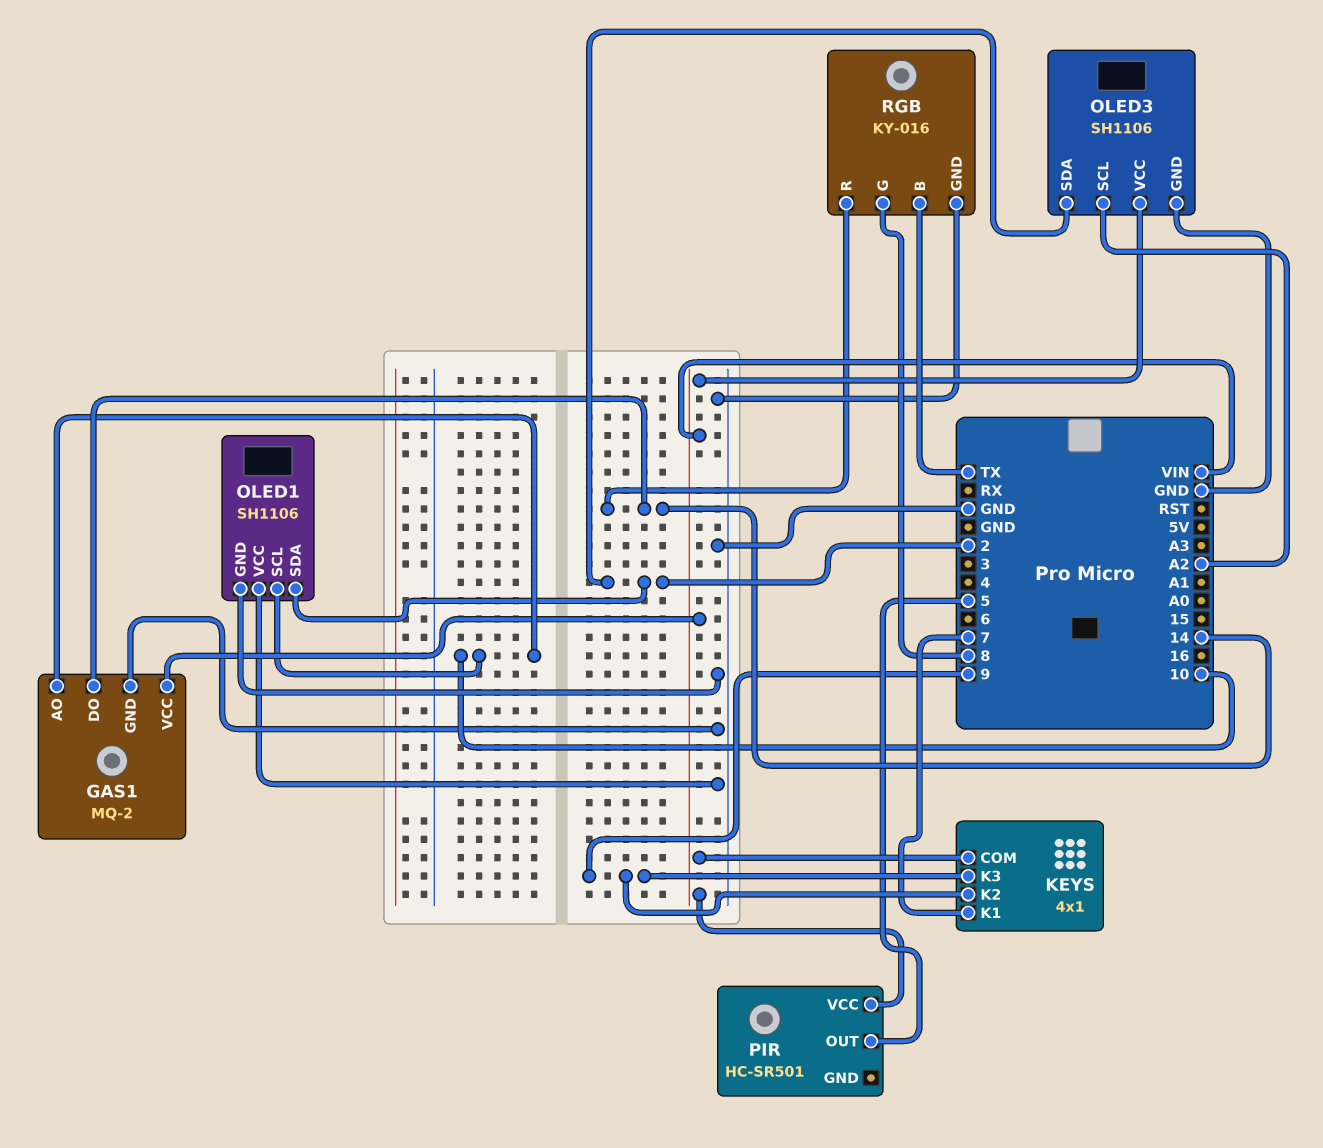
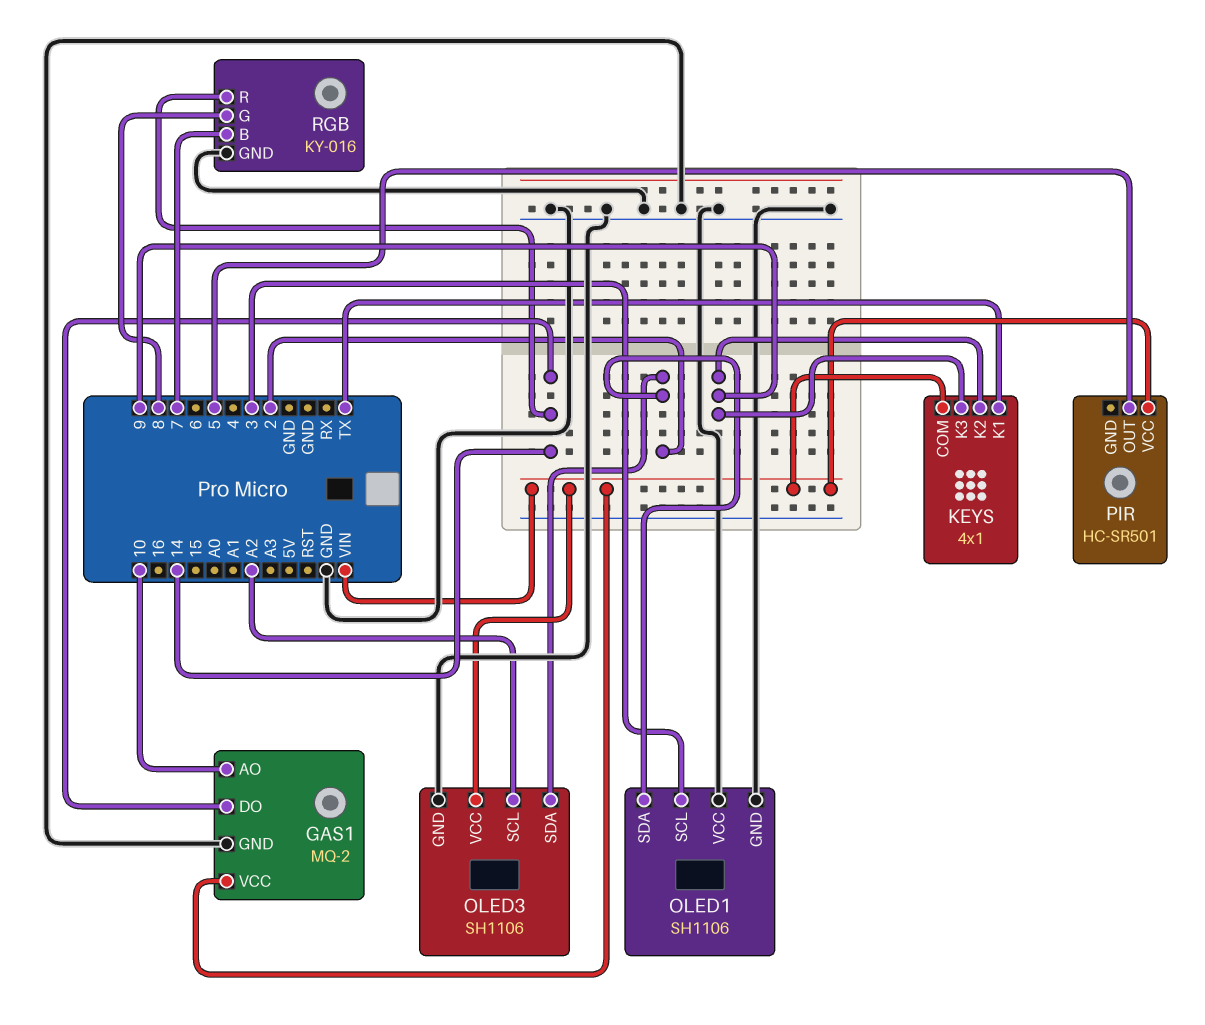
KEYS pin K1: 7 -> TX
OLED1 pin SCL: 10 -> 3
RGB pin B: TX -> 7

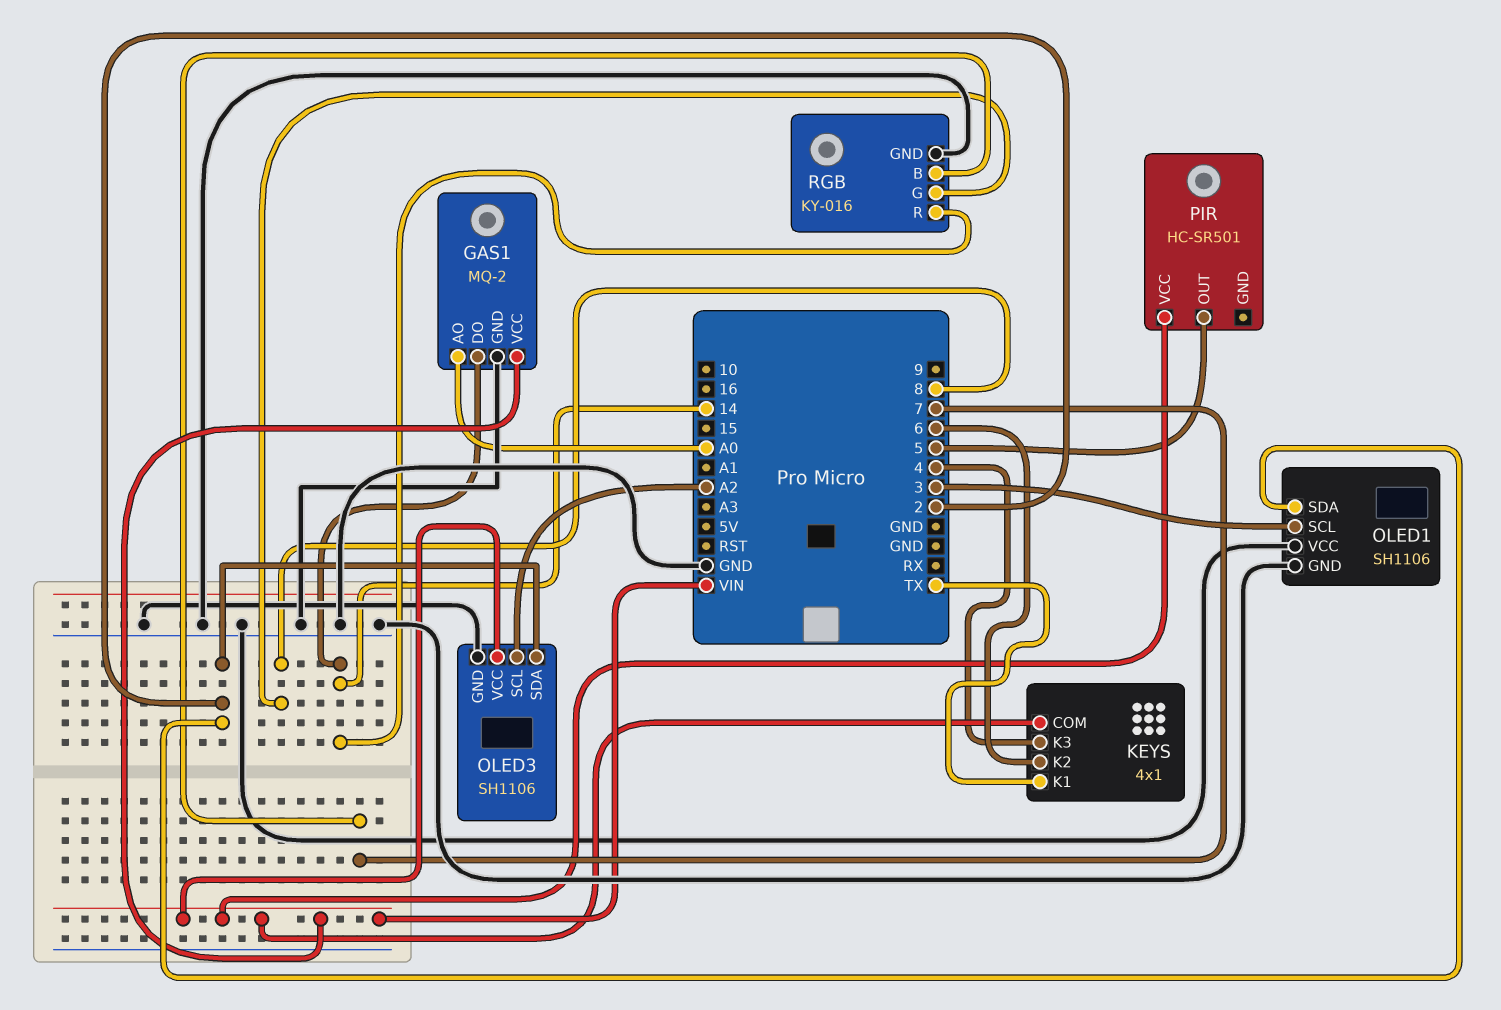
GAS1 pin AO: 10 -> A0
KEYS pin K2: 9 -> 6
KEYS pin K3: 9 -> 4

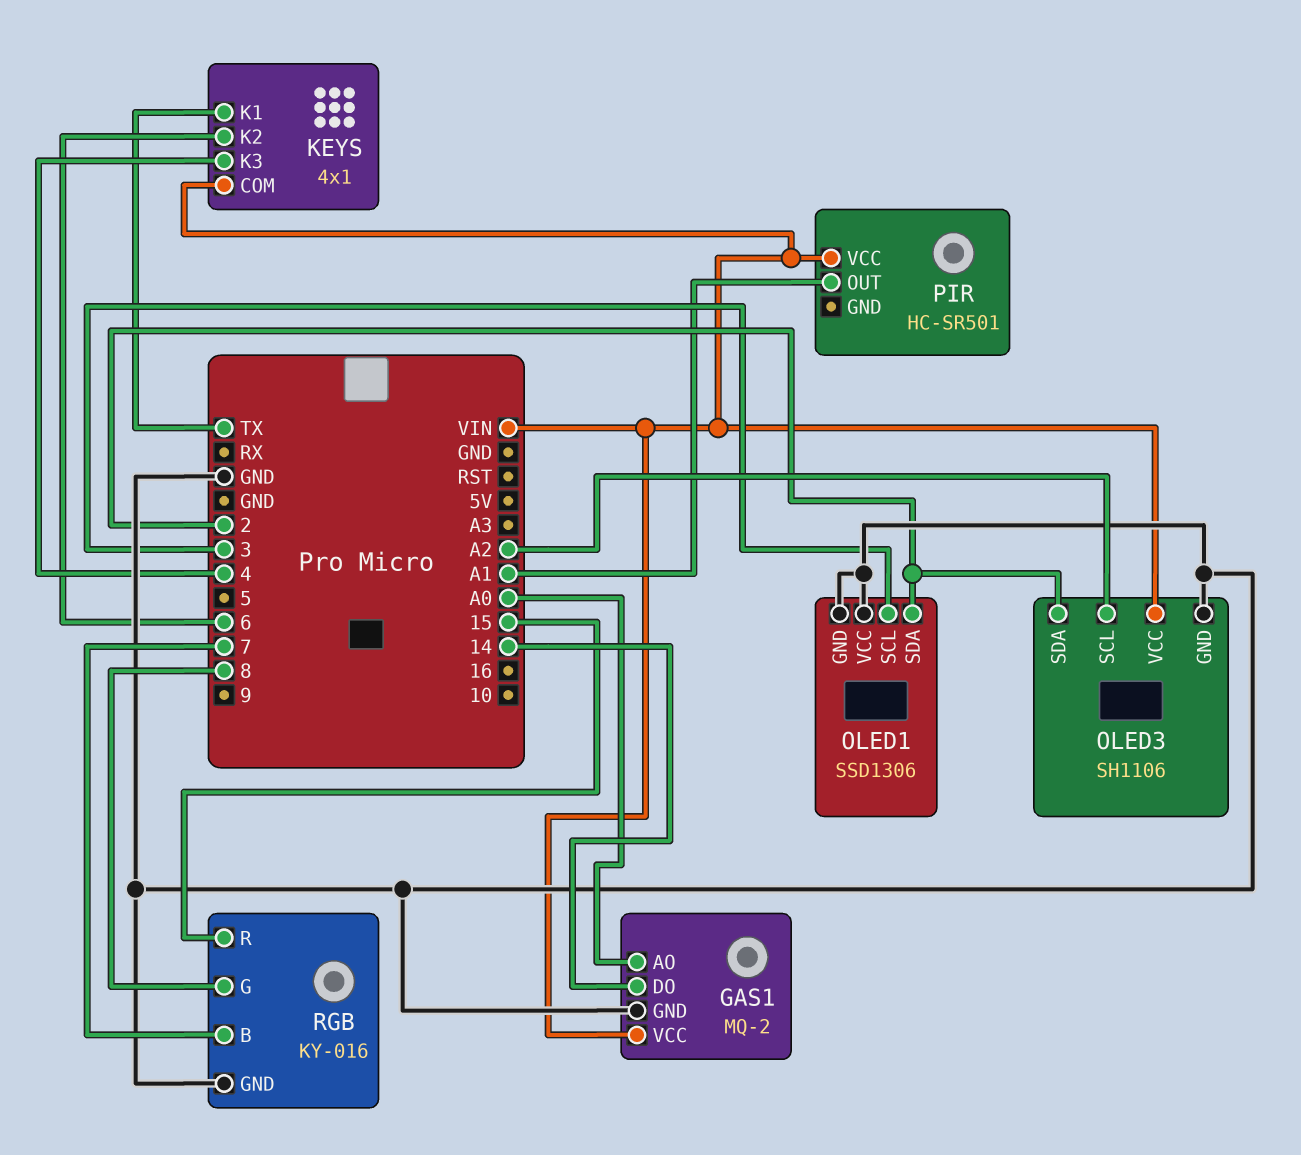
OLED1: SH1106 -> SSD1306
PIR pin OUT: 5 -> A1
RGB pin R: 14 -> 15

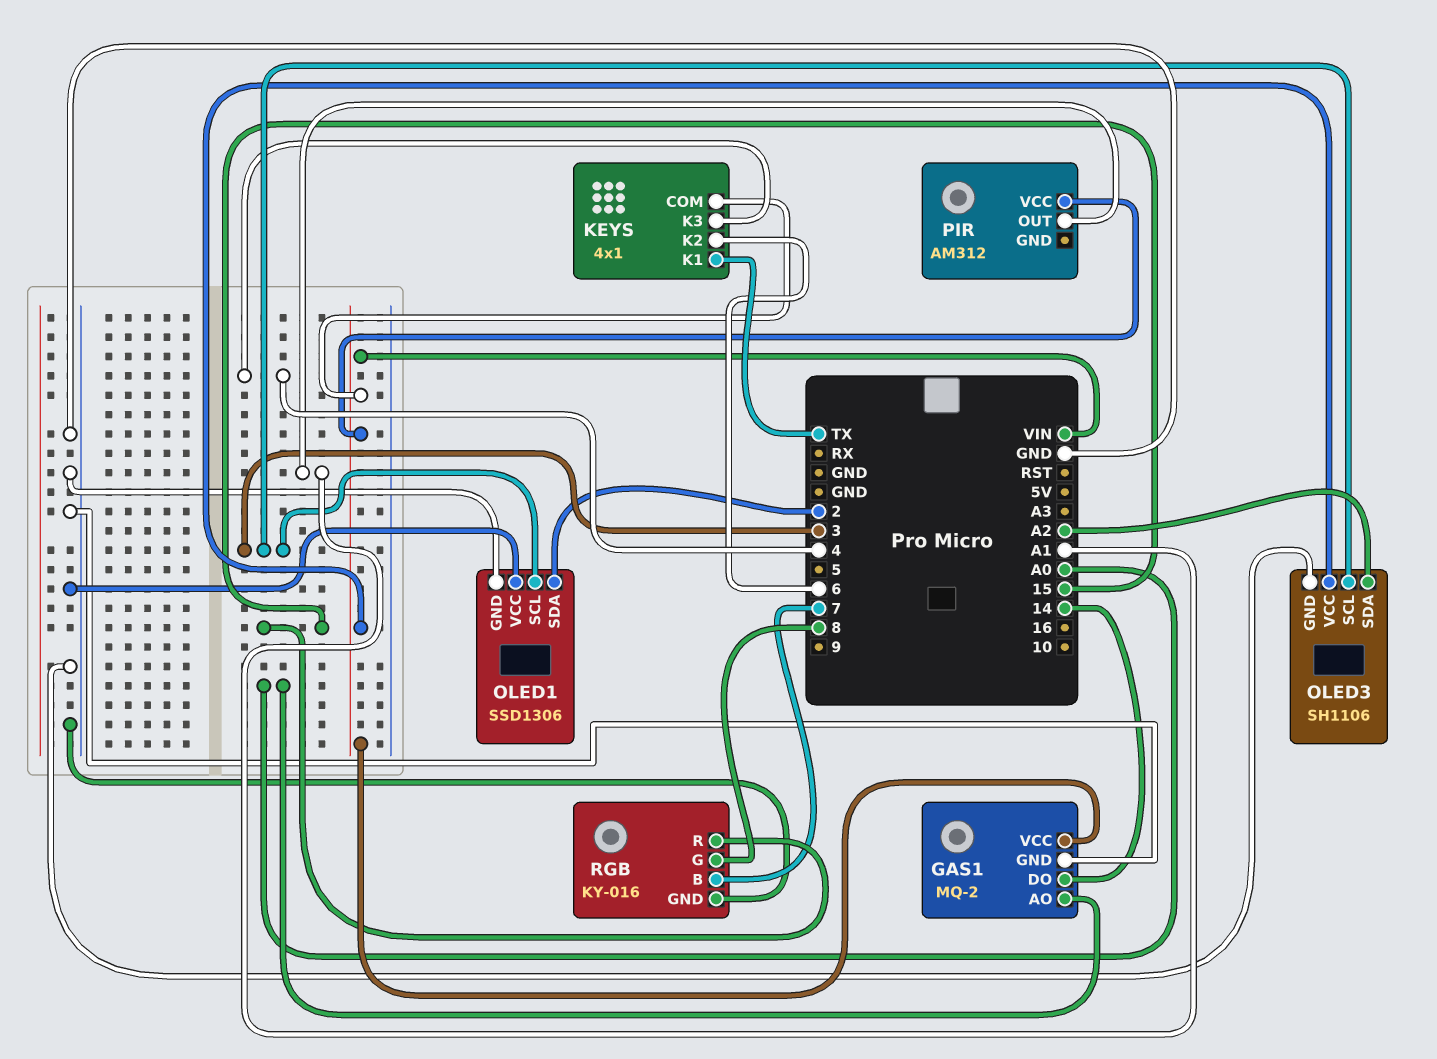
OLED3 pin SCL: A2 -> 3
OLED3 pin SDA: 2 -> A2
PIR: HC-SR501 -> AM312

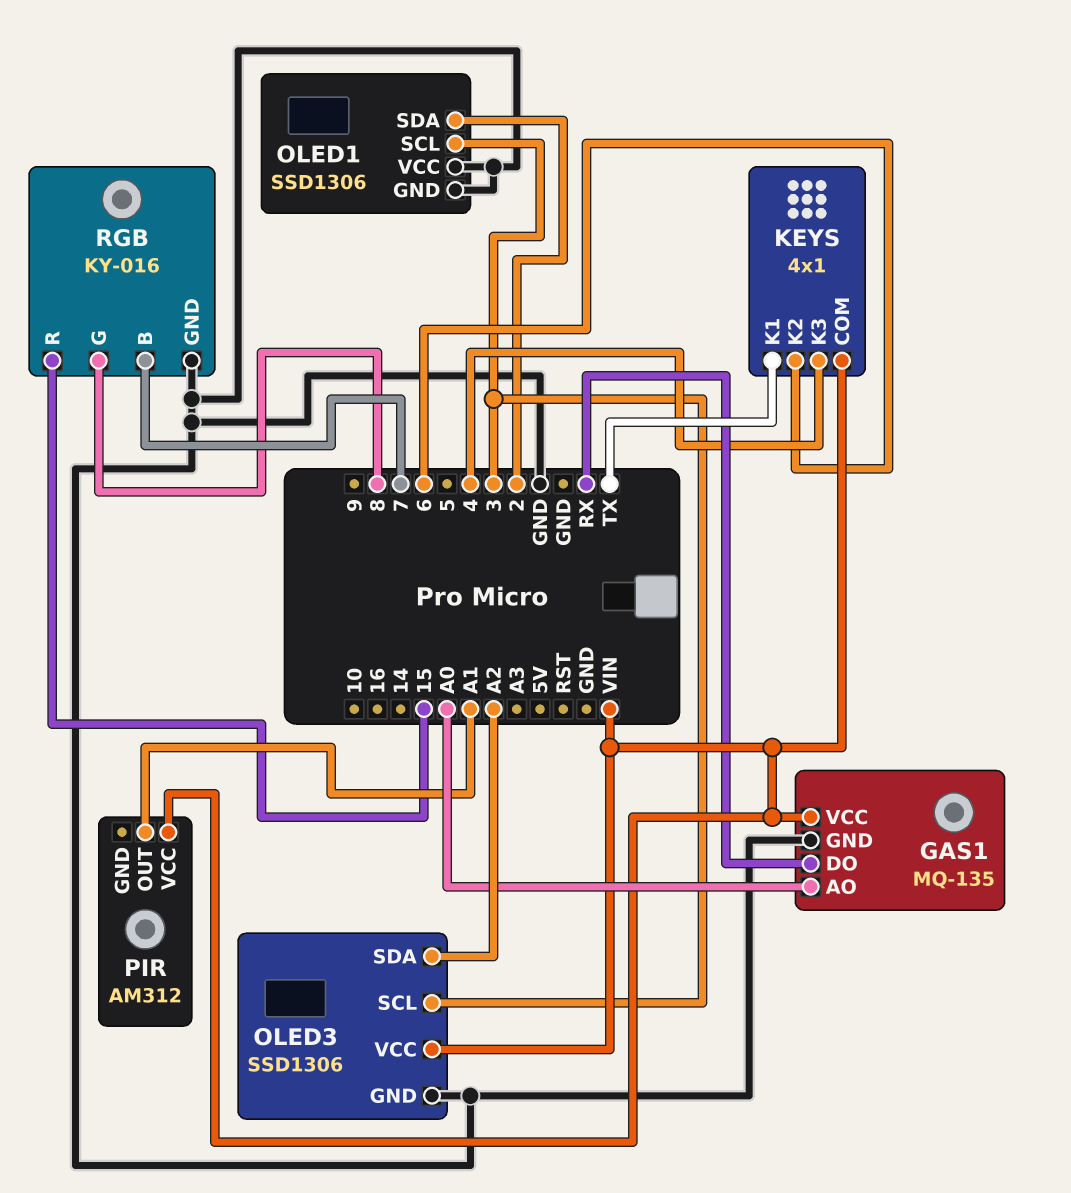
GAS1: MQ-2 -> MQ-135
GAS1 pin DO: 14 -> RX
OLED3: SH1106 -> SSD1306

